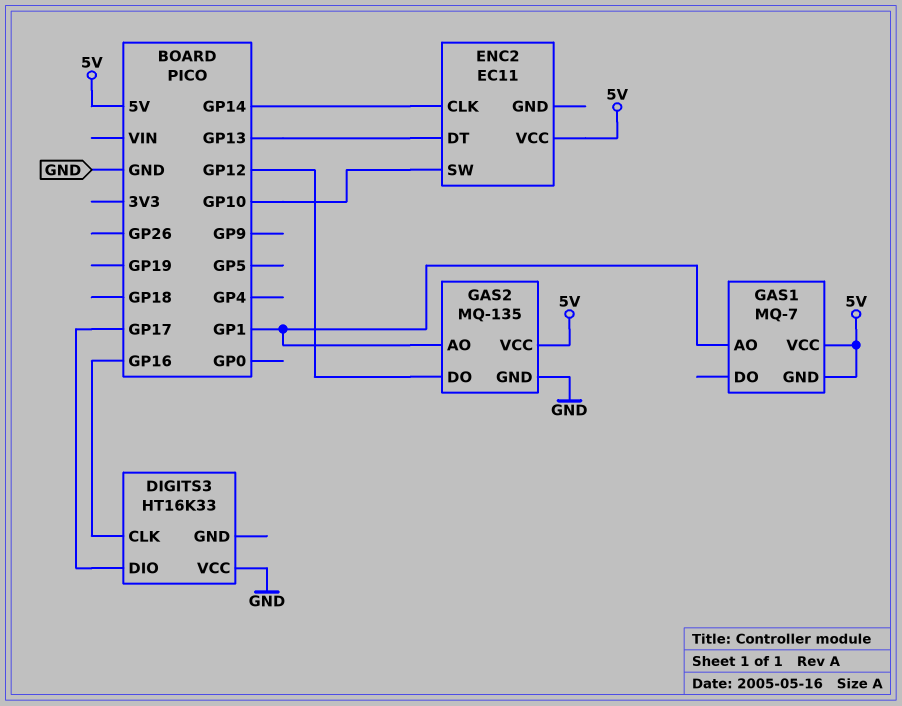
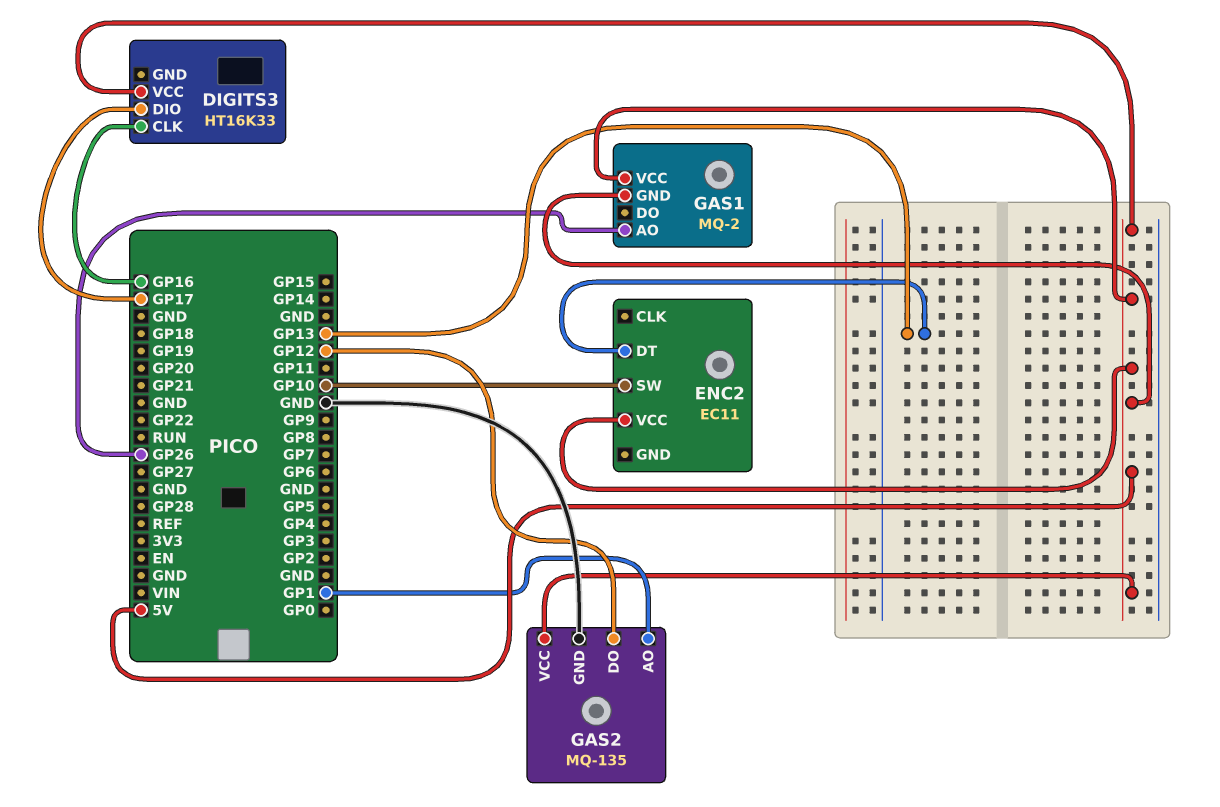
DIGITS3 pin VCC: GND -> 5V
ENC2 pin CLK: GP14 -> none
GAS1: MQ-7 -> MQ-2
GAS1 pin AO: GP1 -> GP26

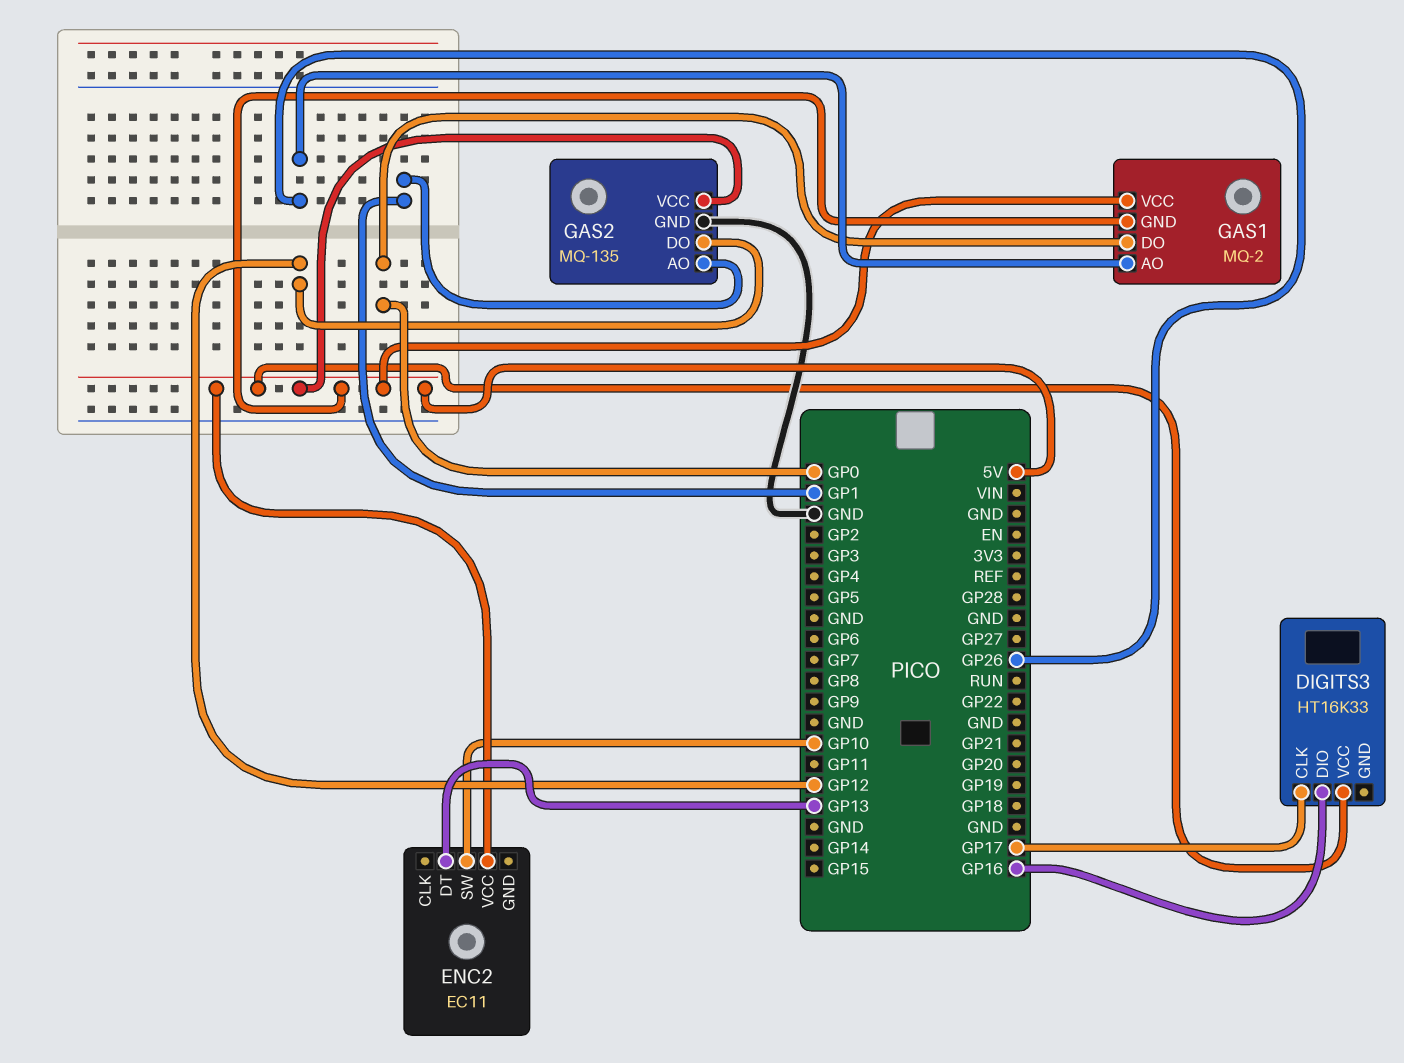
DIGITS3 pin CLK: GP16 -> GP17
DIGITS3 pin DIO: GP17 -> GP16
GAS1 pin DO: none -> GP0

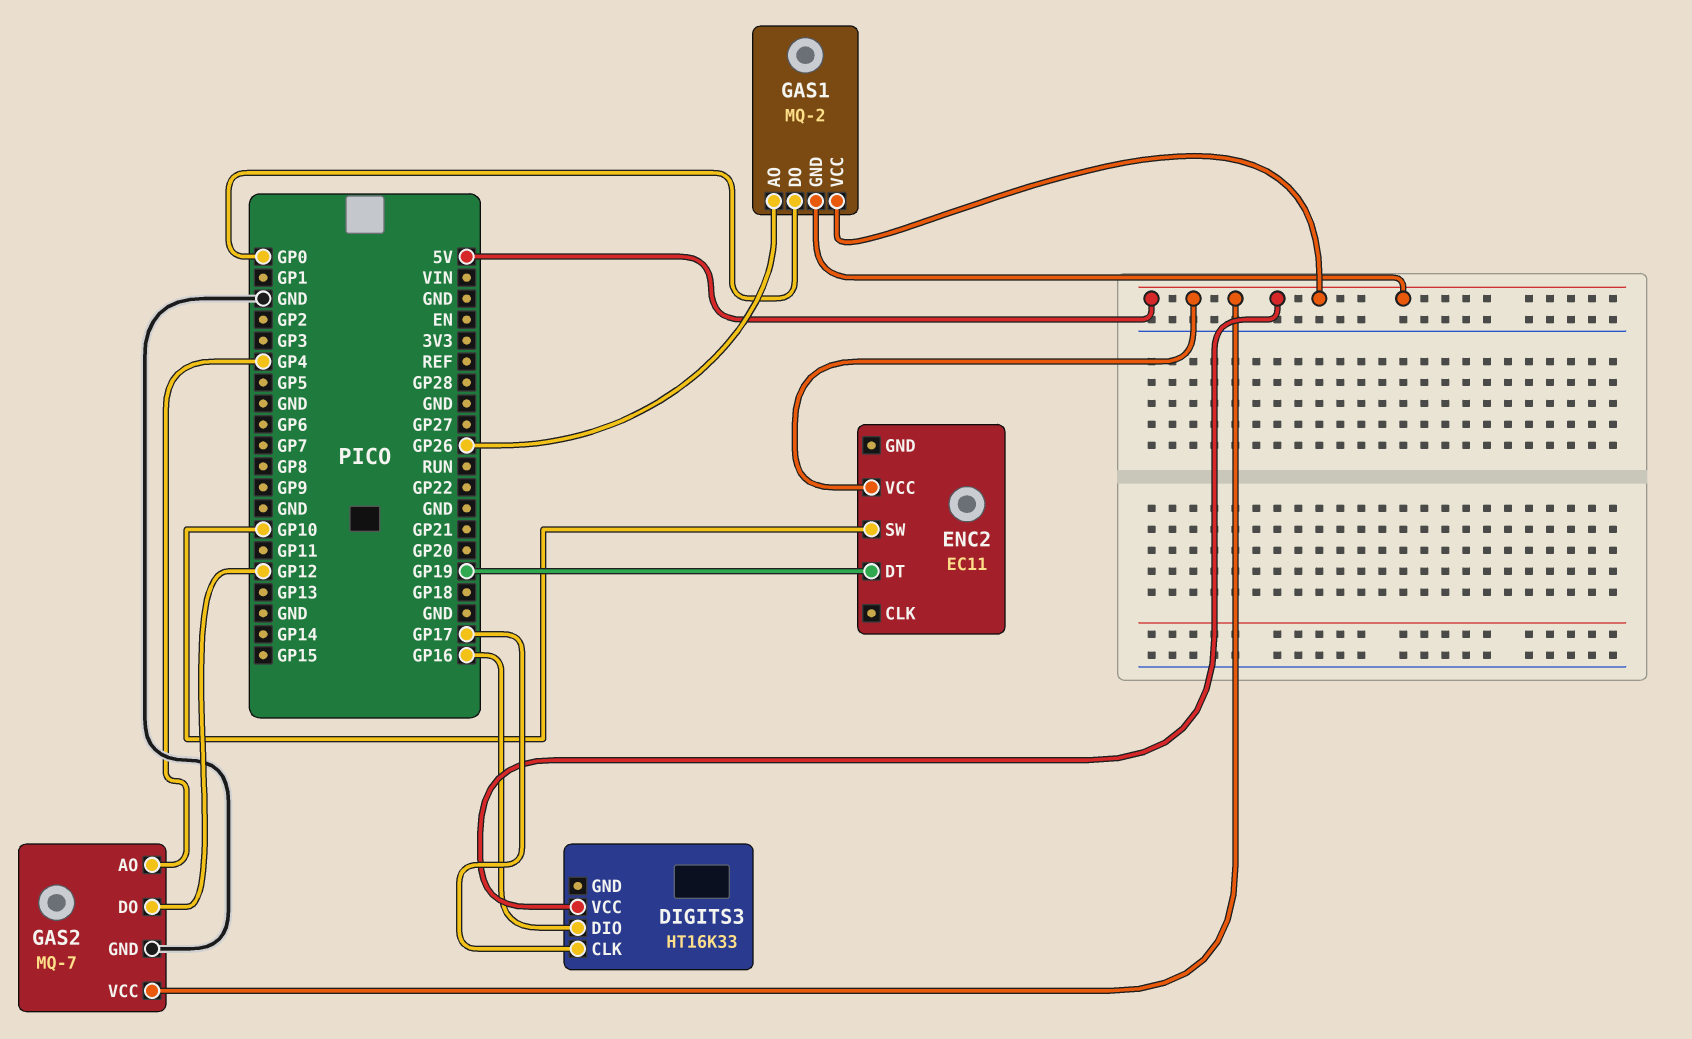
ENC2 pin DT: GP13 -> GP19
GAS2: MQ-135 -> MQ-7
GAS2 pin AO: GP1 -> GP4

